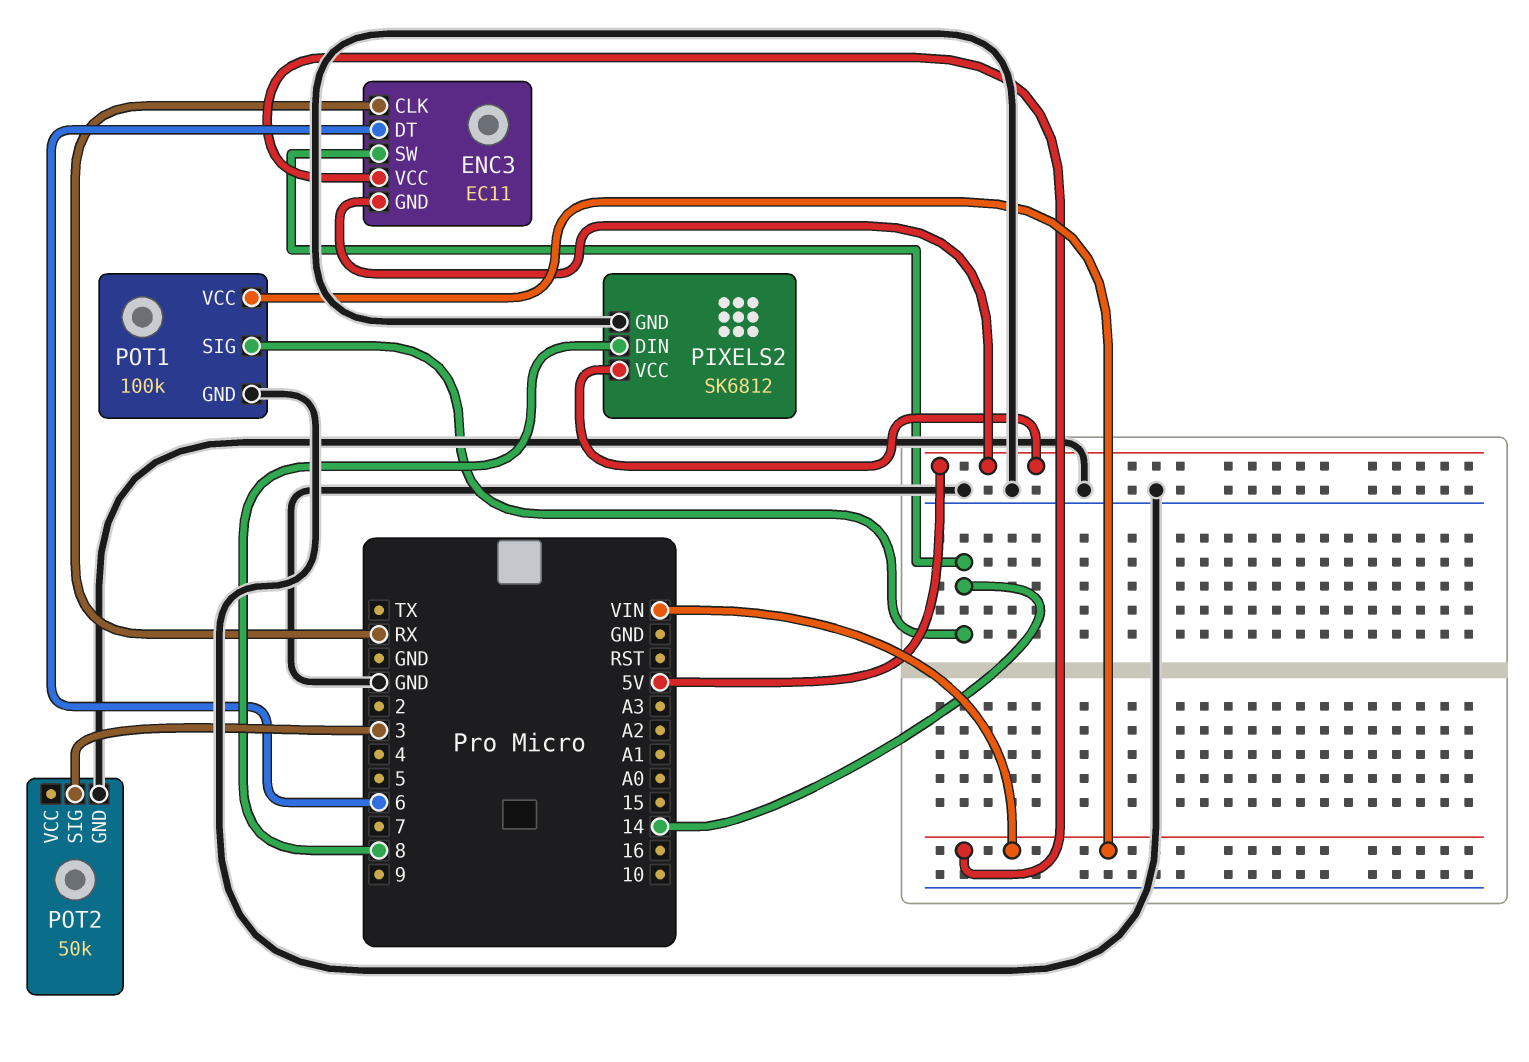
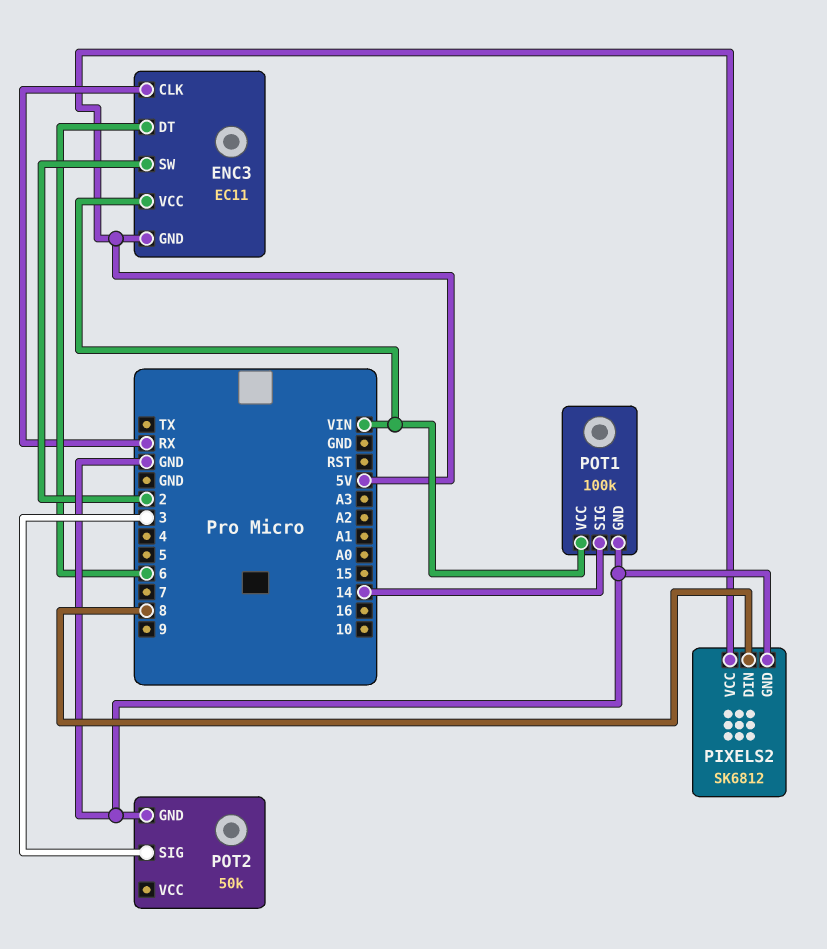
ENC3 pin SW: 14 -> 2

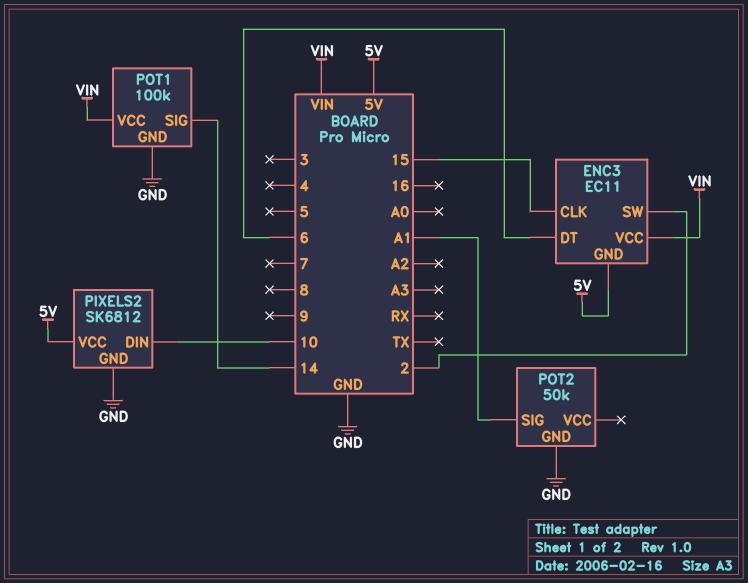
ENC3 pin CLK: RX -> 15
PIXELS2 pin DIN: 8 -> 10
POT2 pin SIG: 3 -> A1

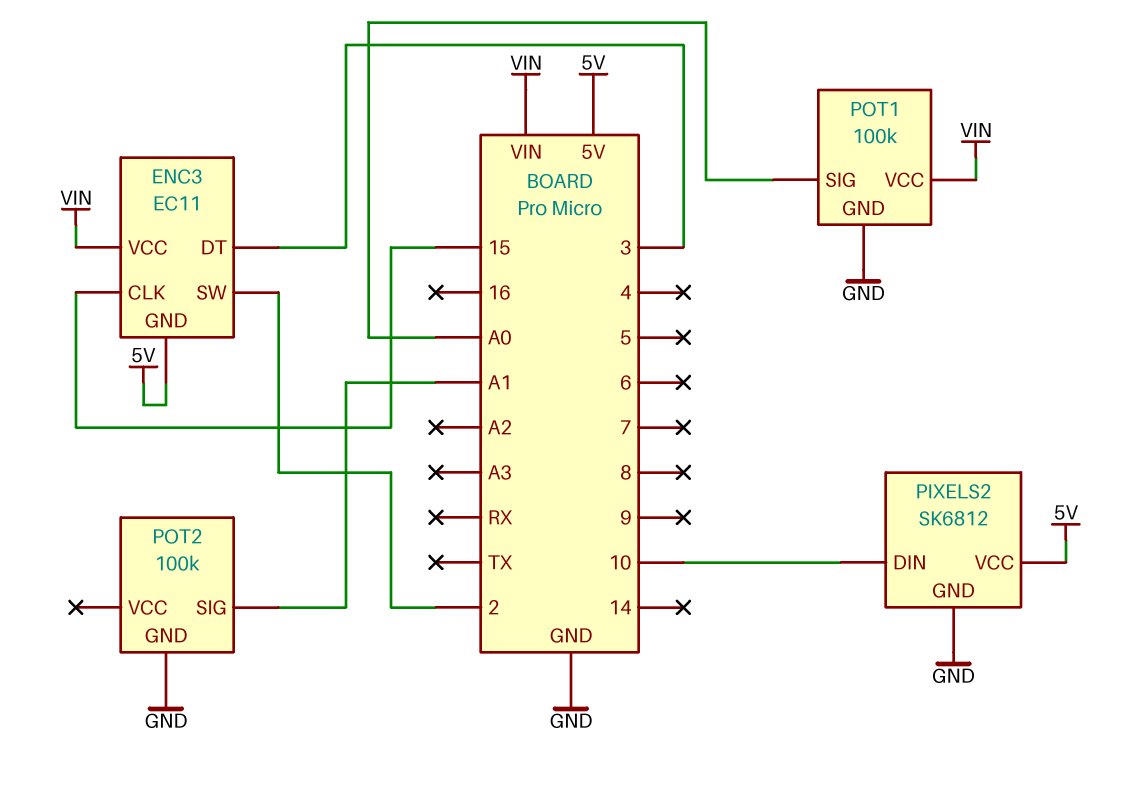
ENC3 pin DT: 6 -> 3
POT1 pin SIG: 14 -> A0
POT2: 50k -> 100k

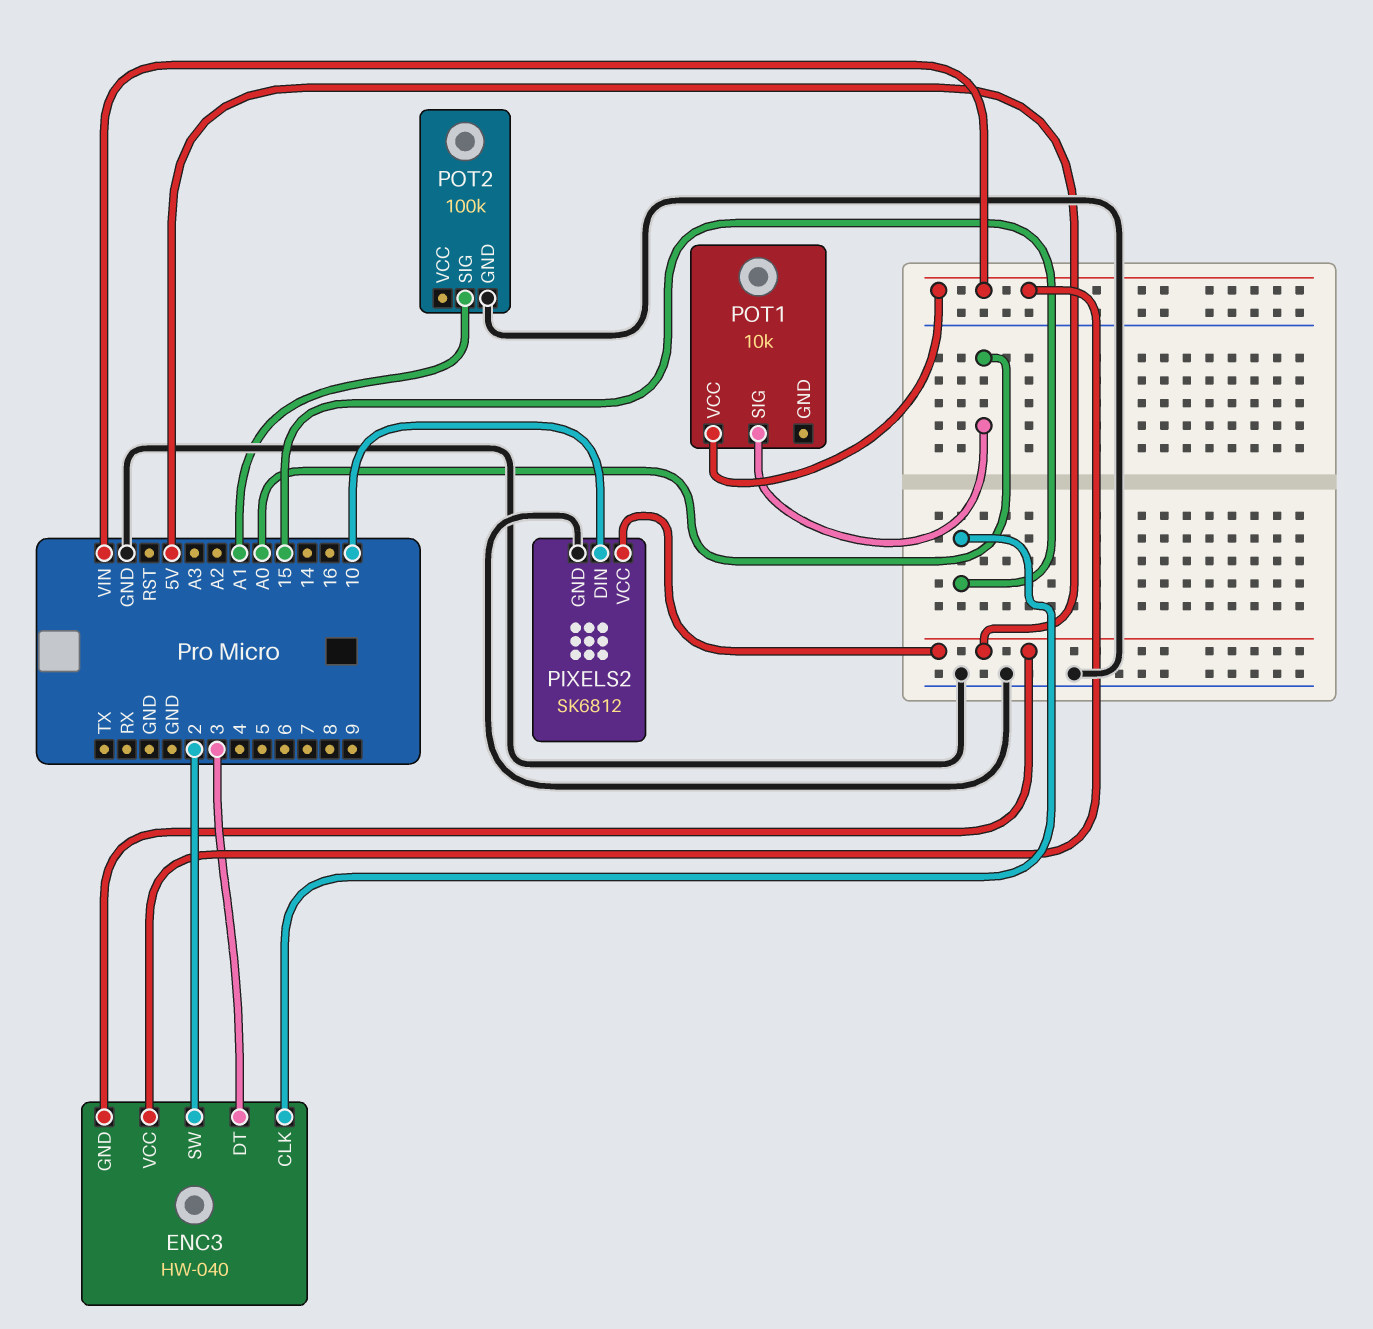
ENC3: EC11 -> HW-040
POT1: 100k -> 10k
POT1 pin GND: GND -> none

